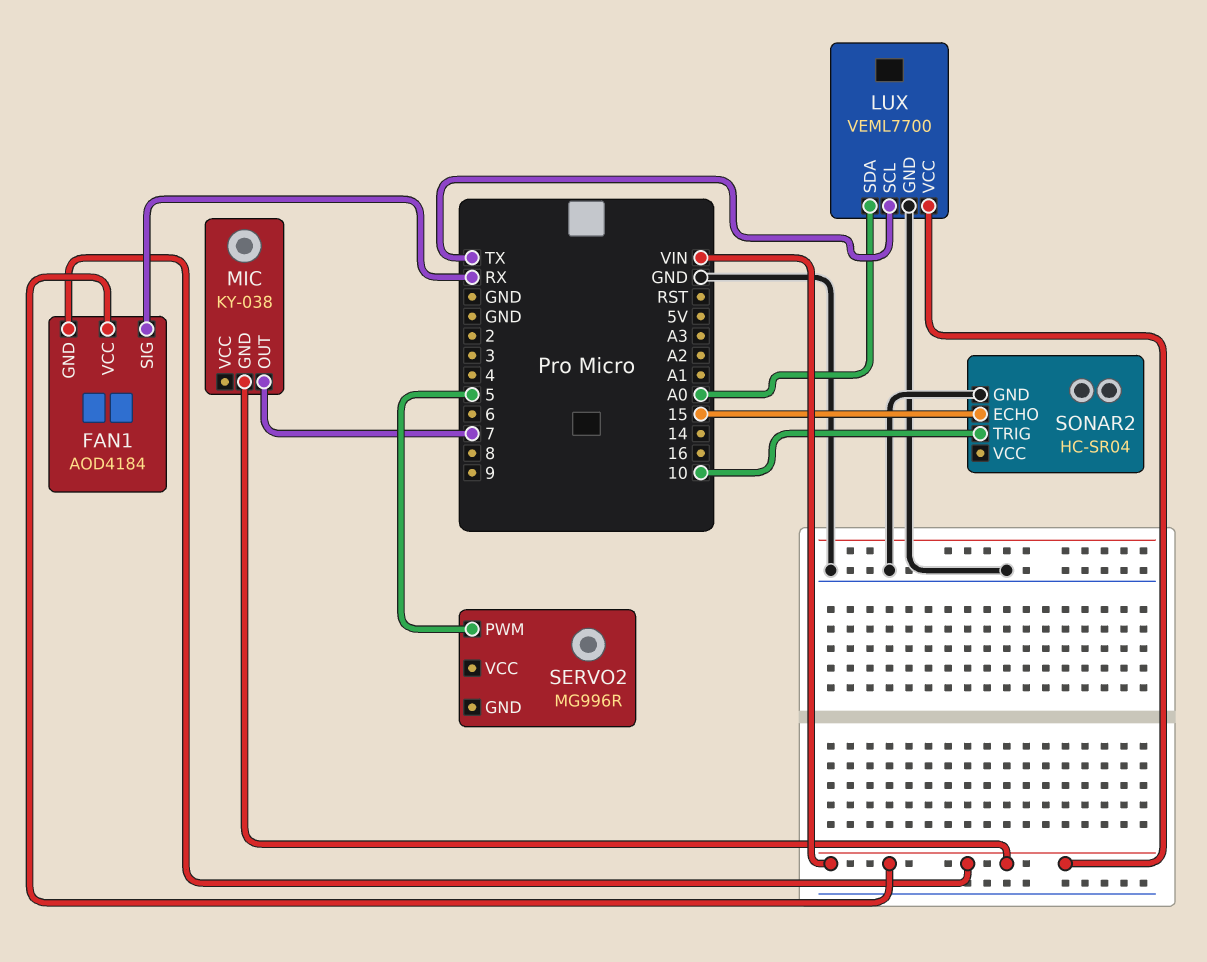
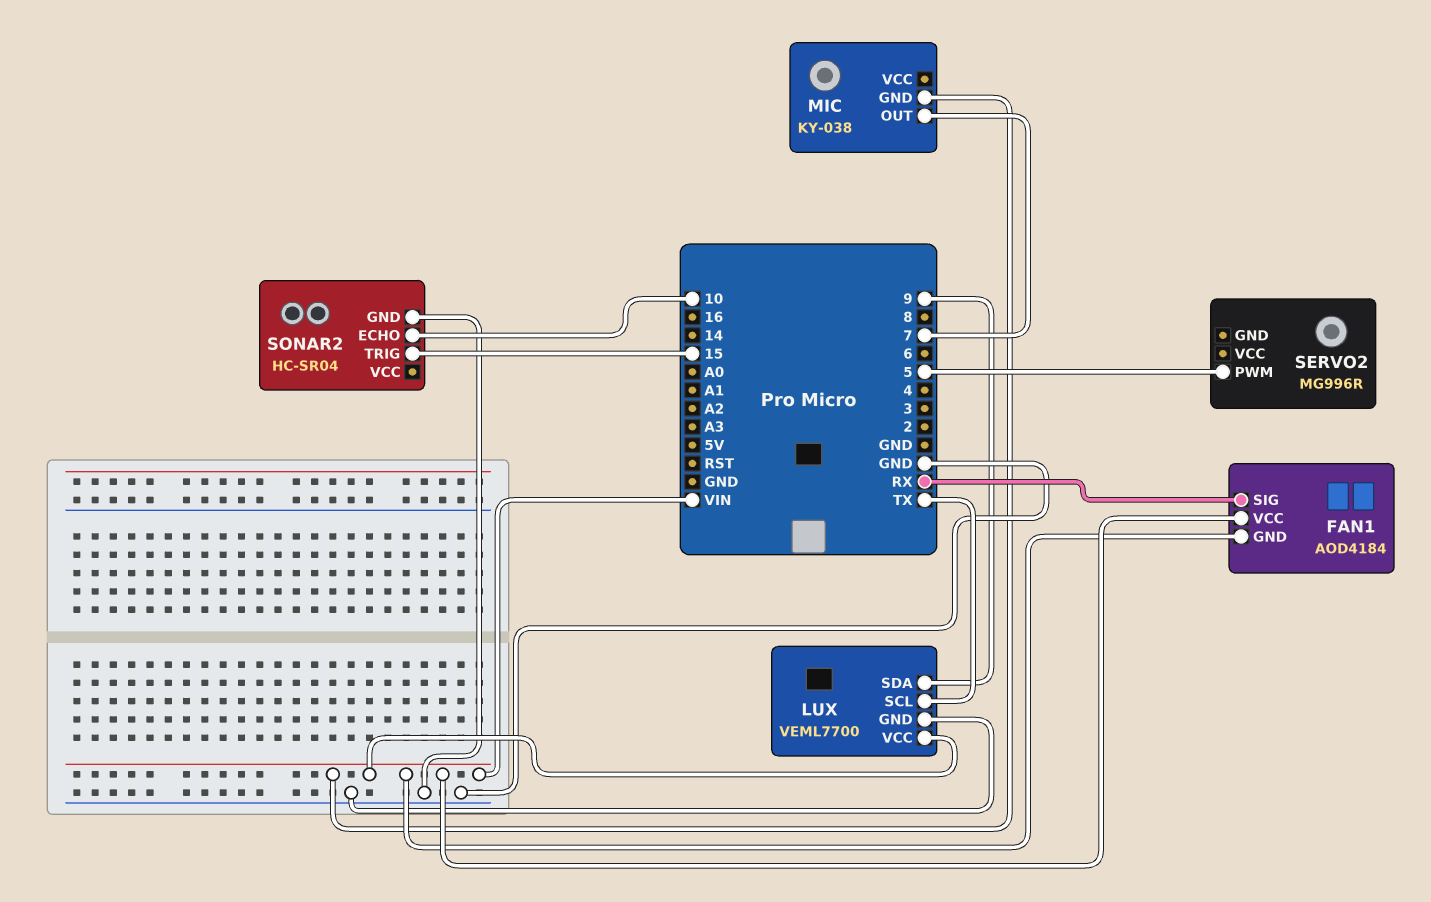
LUX pin SDA: A0 -> 9
SONAR2 pin ECHO: 15 -> 10
SONAR2 pin TRIG: 10 -> 15

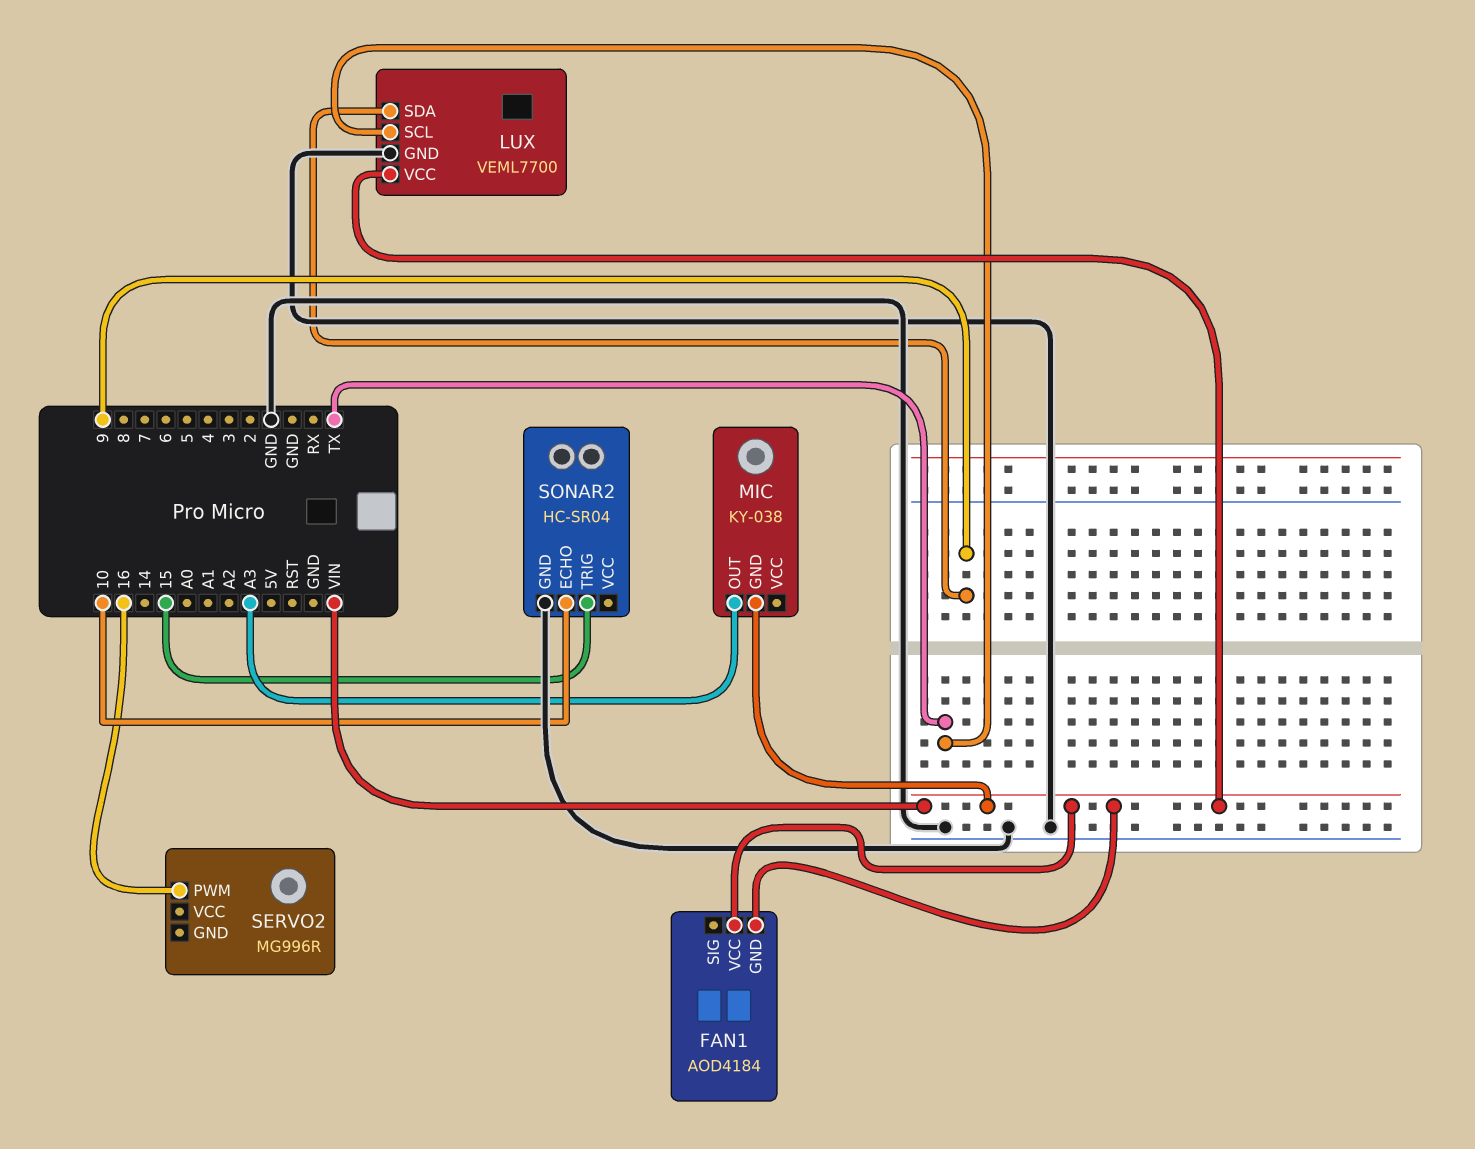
FAN1 pin SIG: RX -> none
MIC pin OUT: 7 -> A3
SERVO2 pin PWM: 5 -> 16

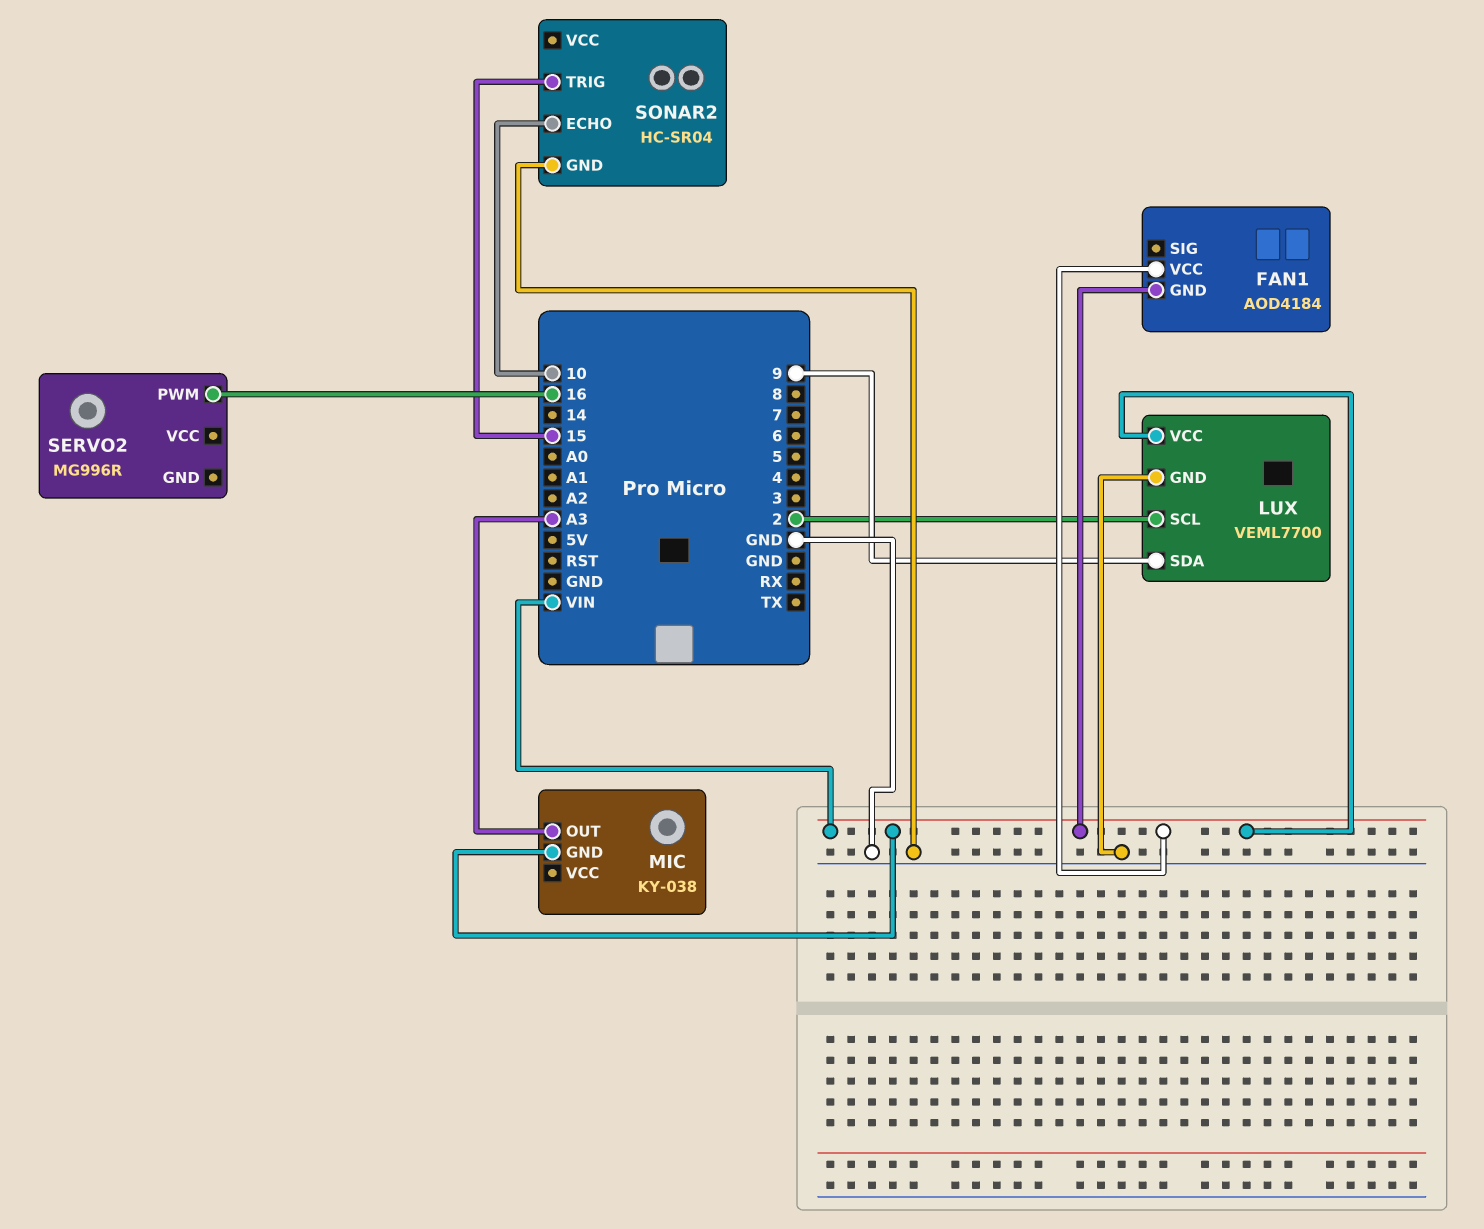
LUX pin SCL: TX -> 2

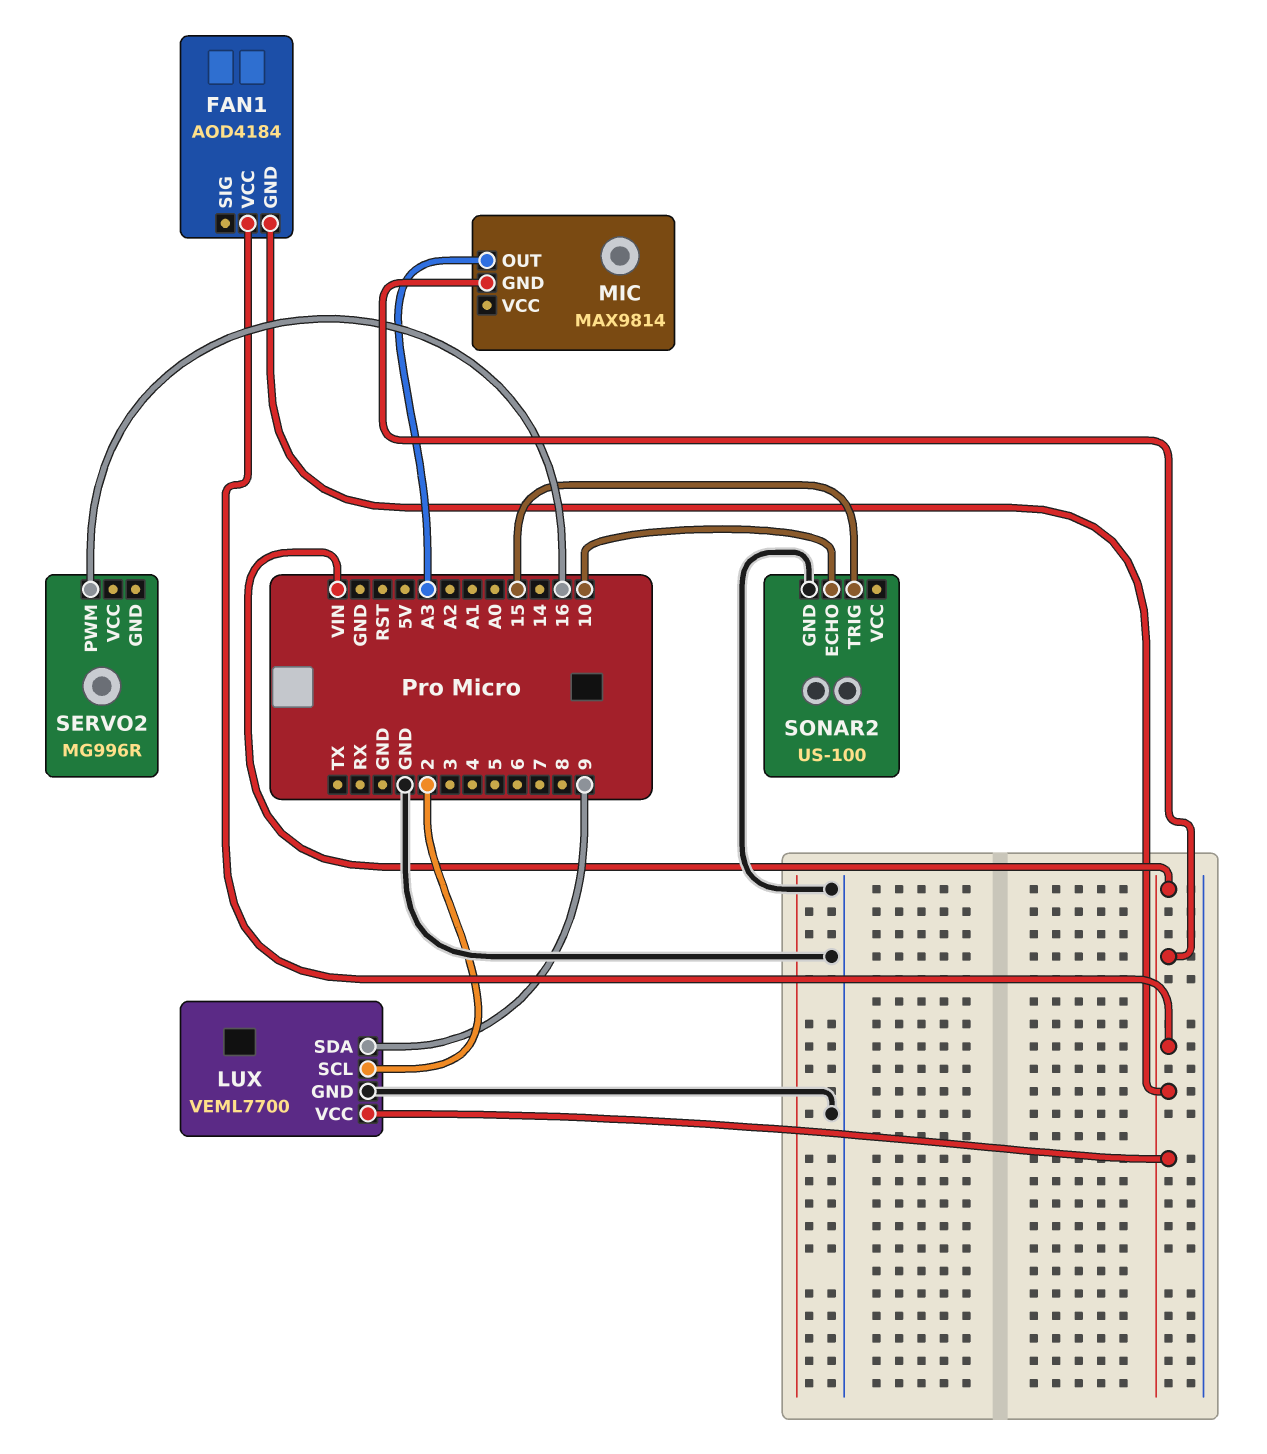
MIC: KY-038 -> MAX9814
SONAR2: HC-SR04 -> US-100

